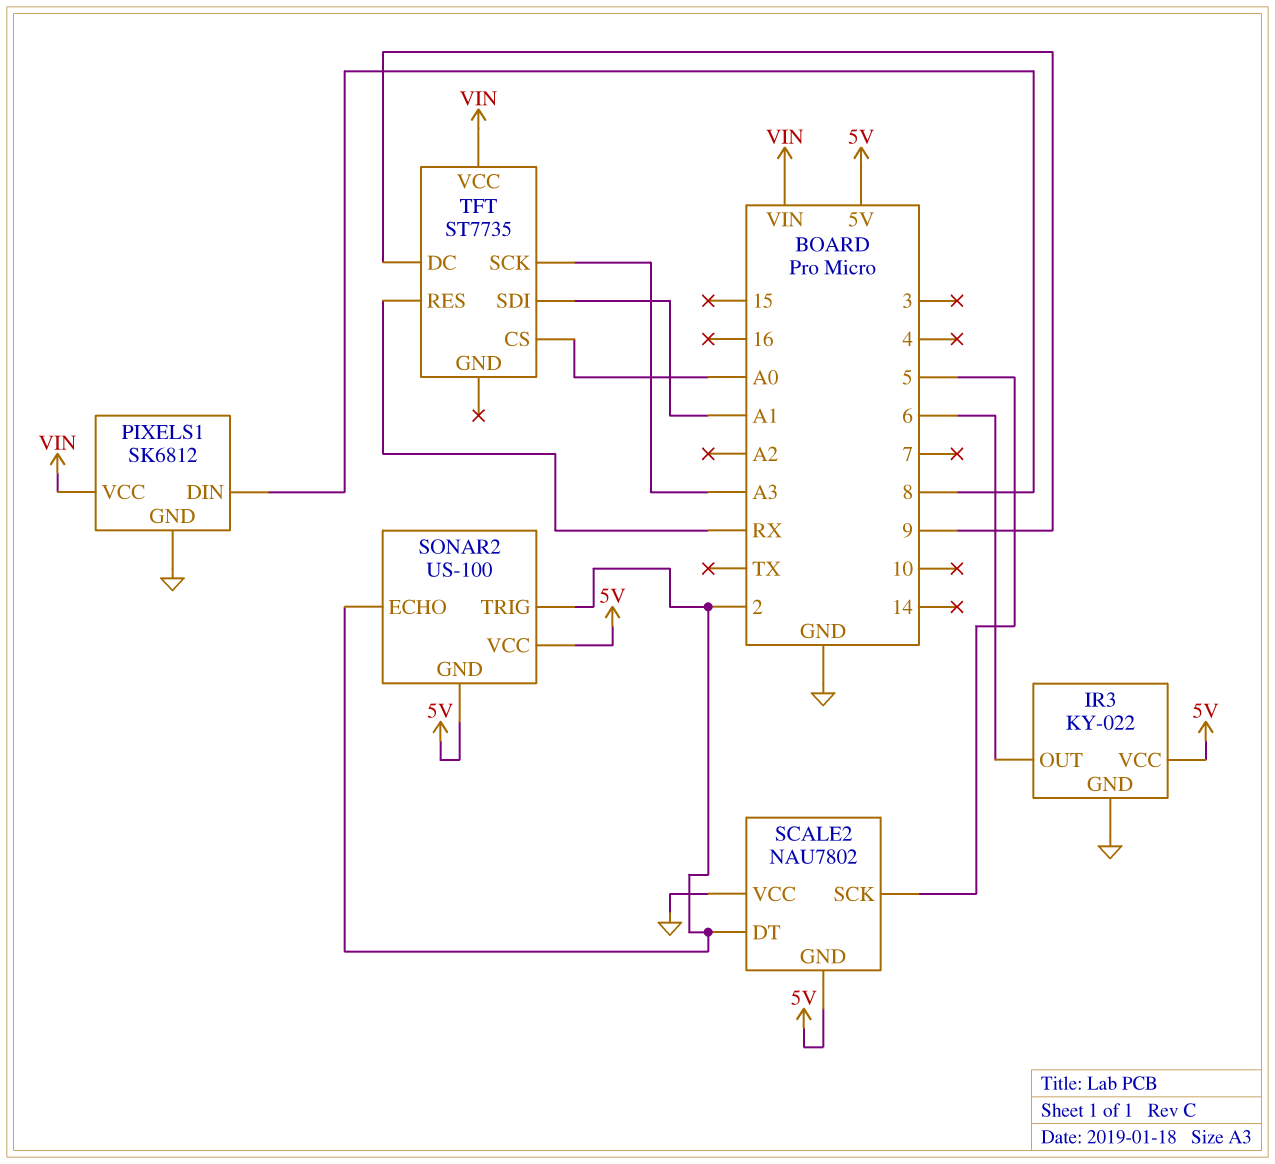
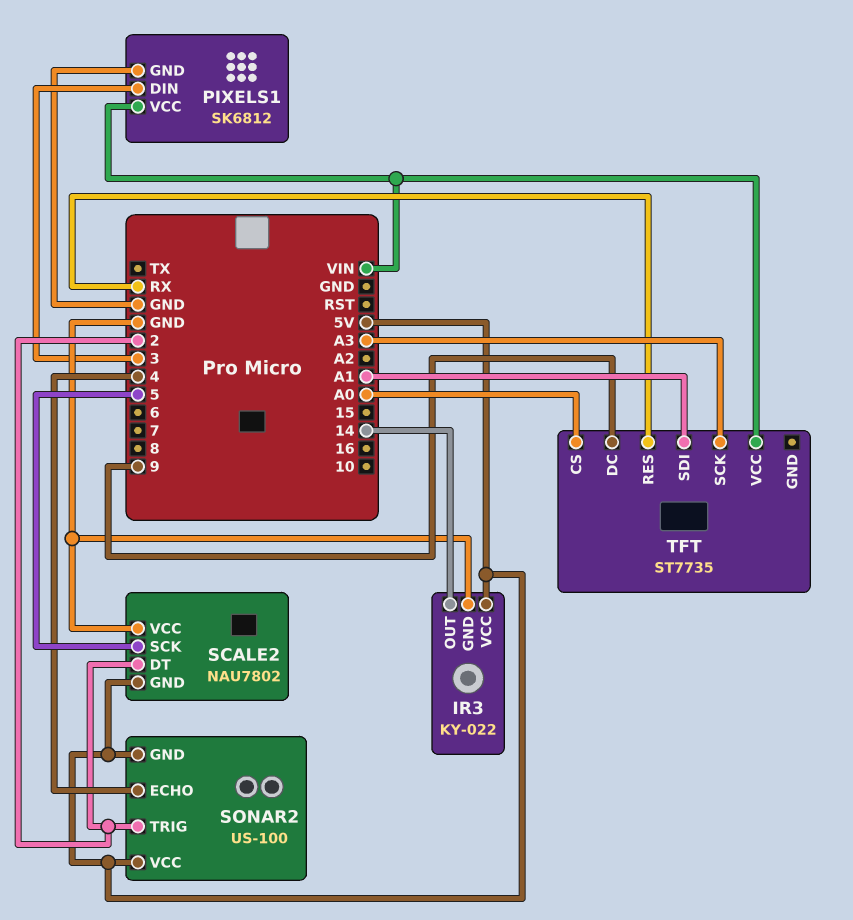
IR3 pin OUT: 6 -> 14
PIXELS1 pin DIN: 8 -> 3
SONAR2 pin ECHO: 2 -> 4

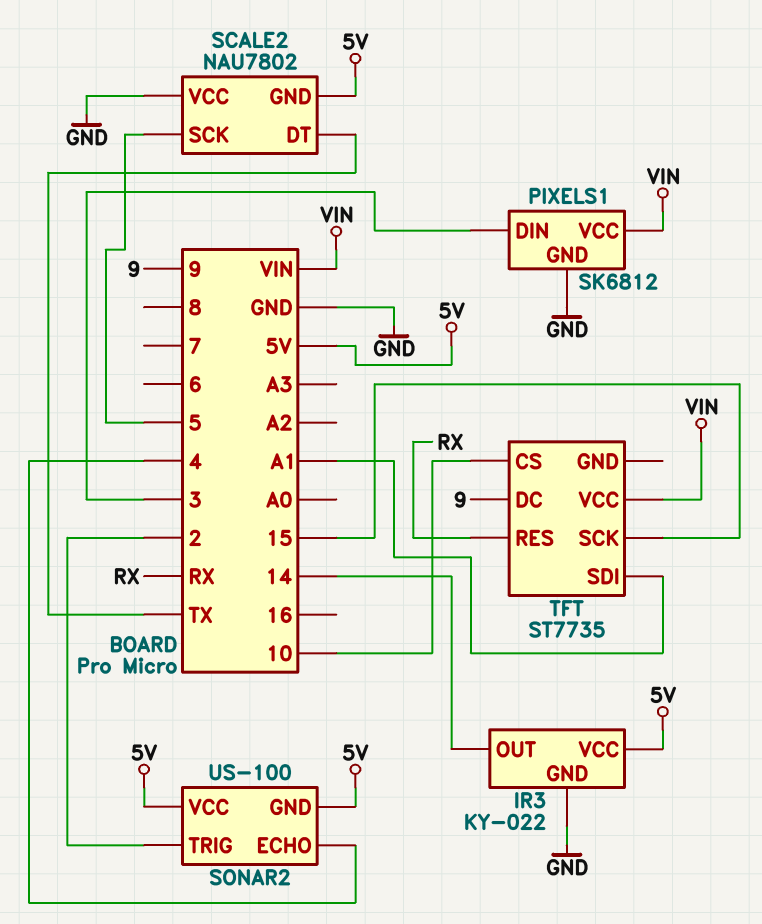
SCALE2 pin DT: 2 -> TX
TFT pin CS: A0 -> 10
TFT pin SCK: A3 -> 15

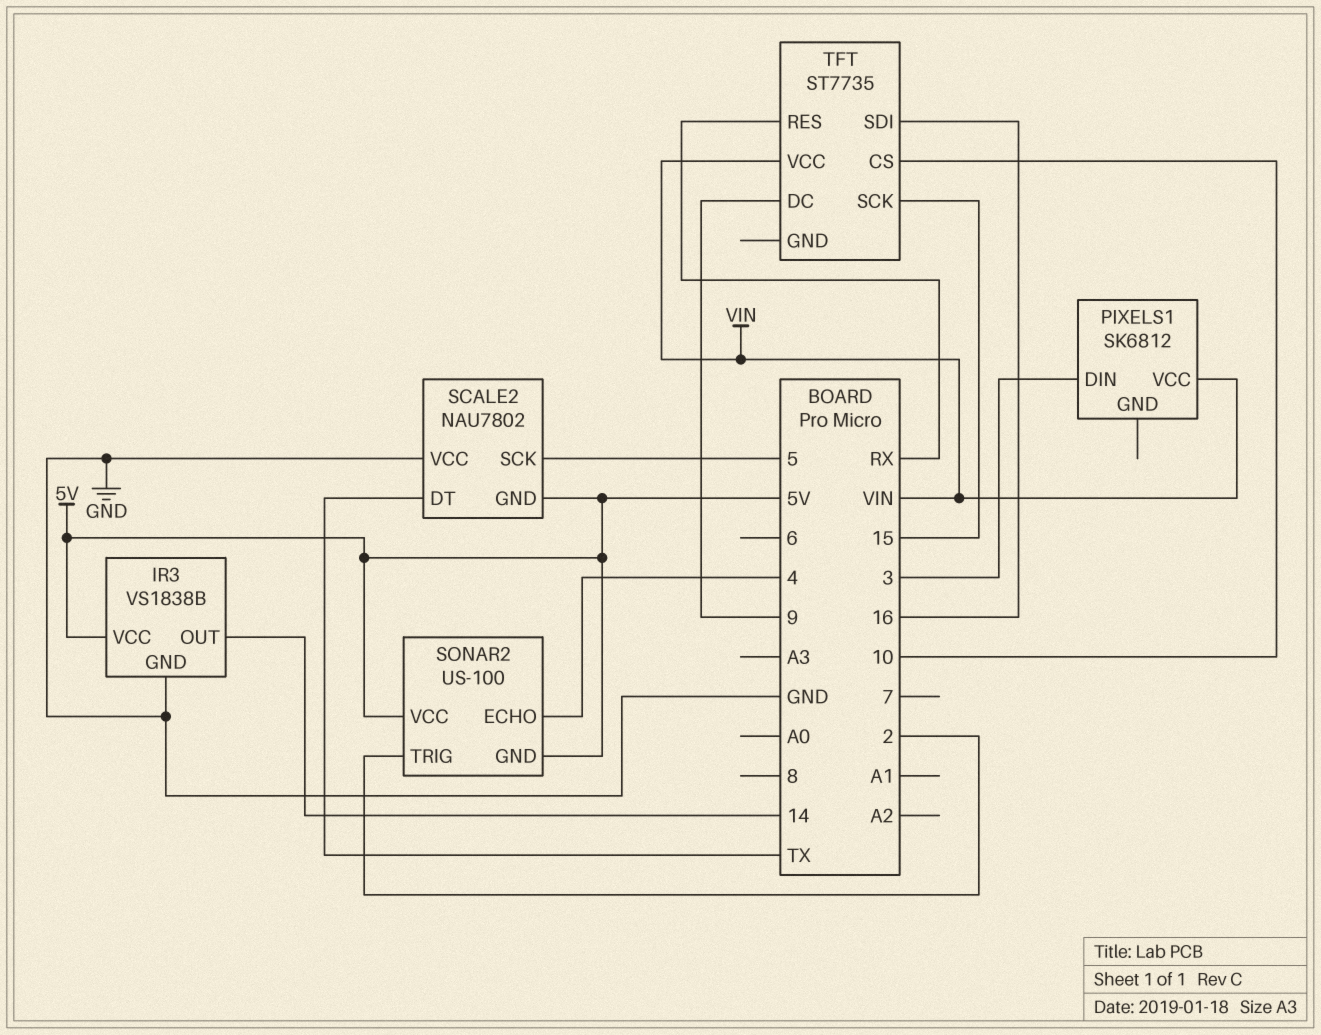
IR3: KY-022 -> VS1838B
PIXELS1 pin GND: GND -> none
TFT pin SDI: A1 -> 16

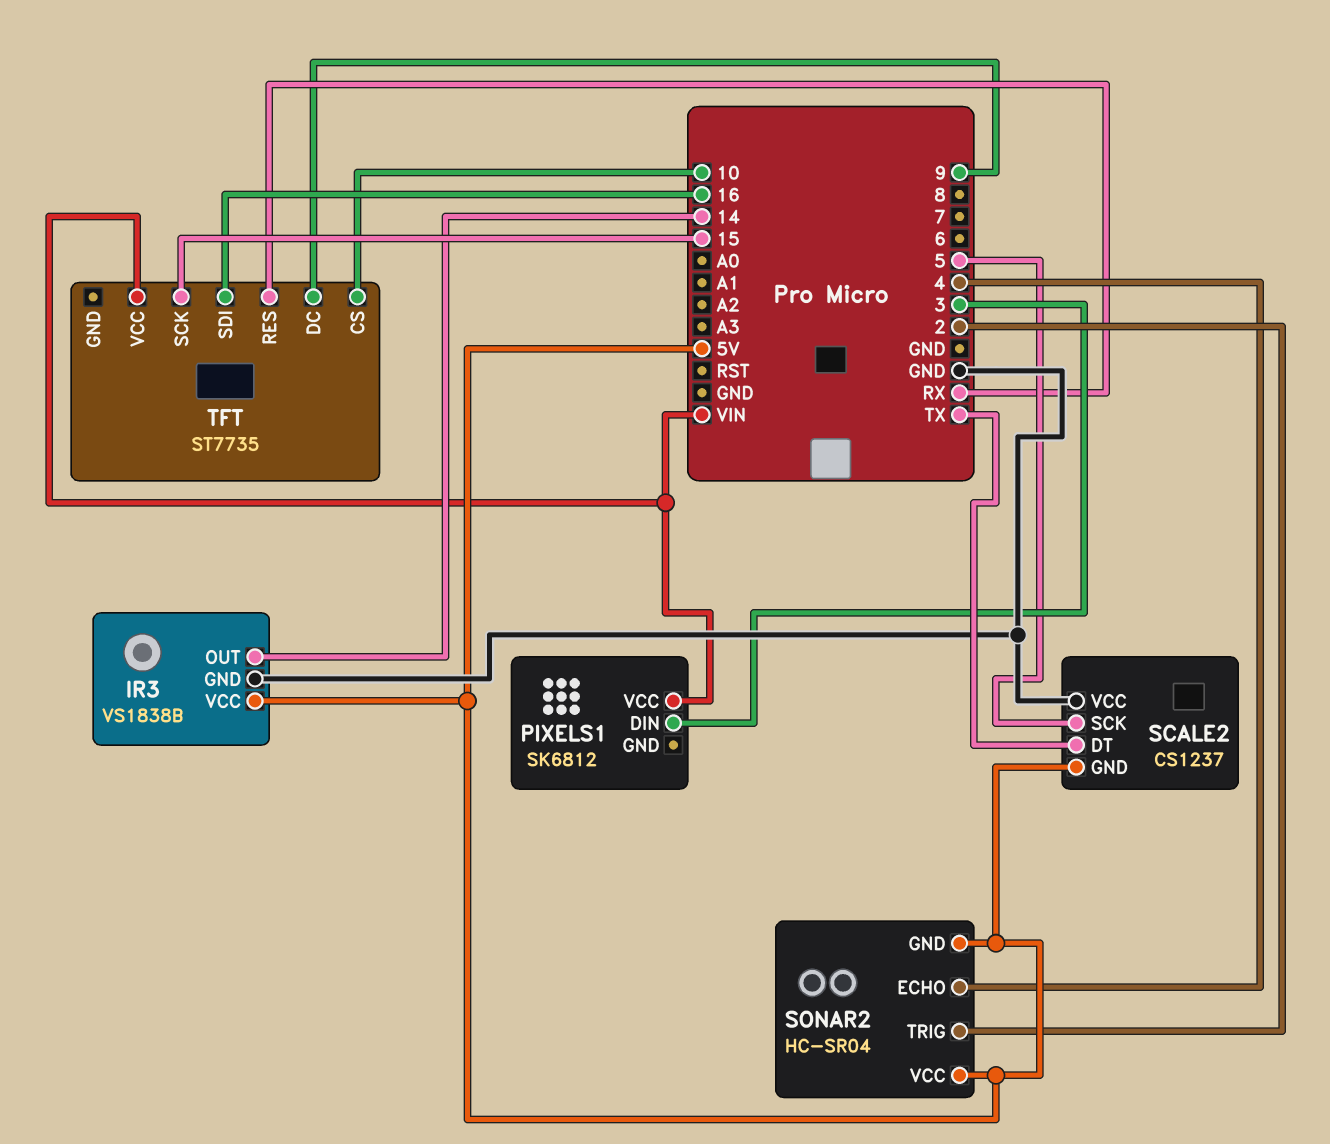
SCALE2: NAU7802 -> CS1237
SONAR2: US-100 -> HC-SR04

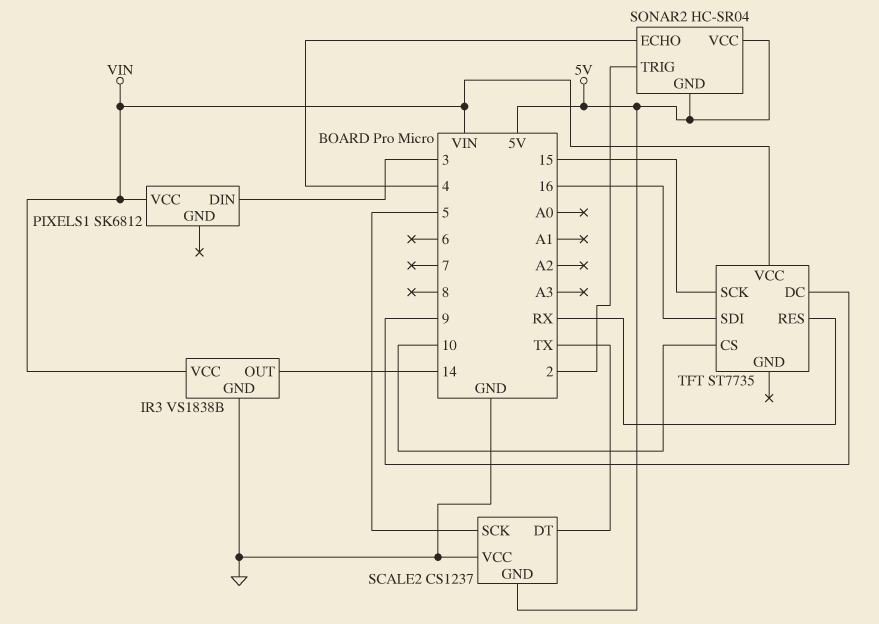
IR3 pin VCC: 5V -> VIN

